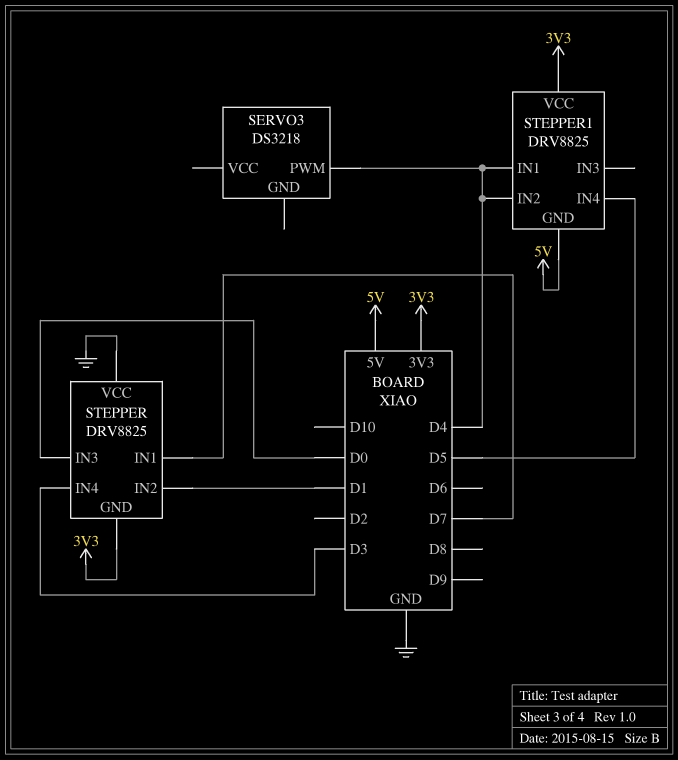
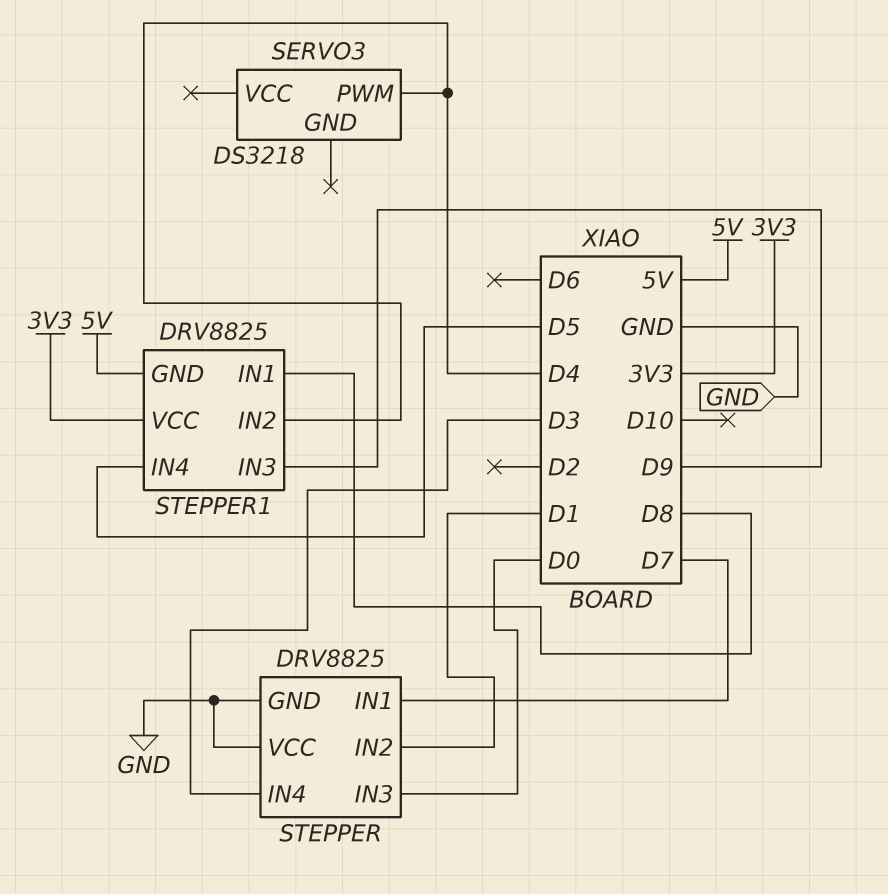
STEPPER pin GND: 3V3 -> GND
STEPPER1 pin IN1: D4 -> D8
STEPPER1 pin IN3: none -> D9

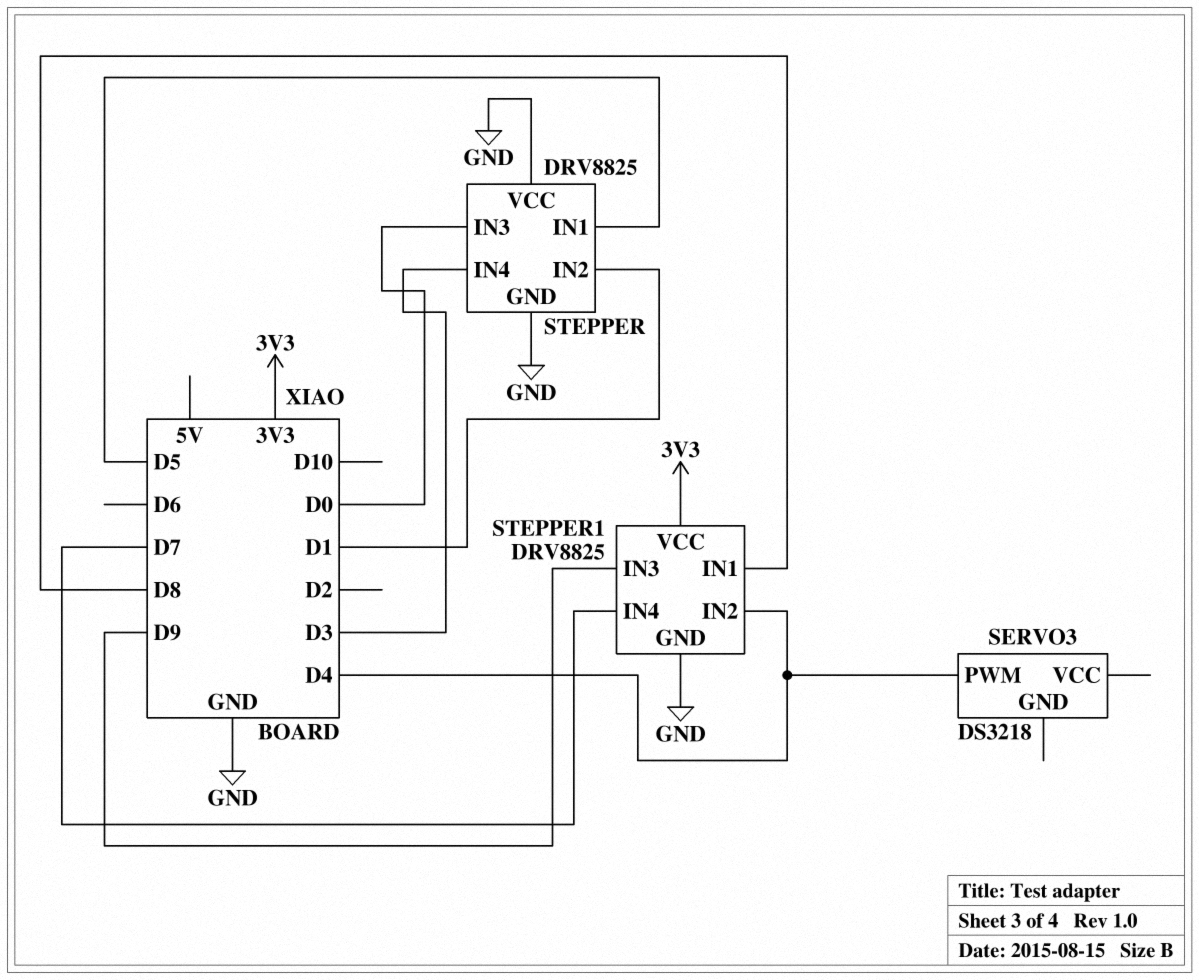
STEPPER pin IN1: D7 -> D5
STEPPER1 pin GND: 5V -> GND
STEPPER1 pin IN4: D5 -> D7

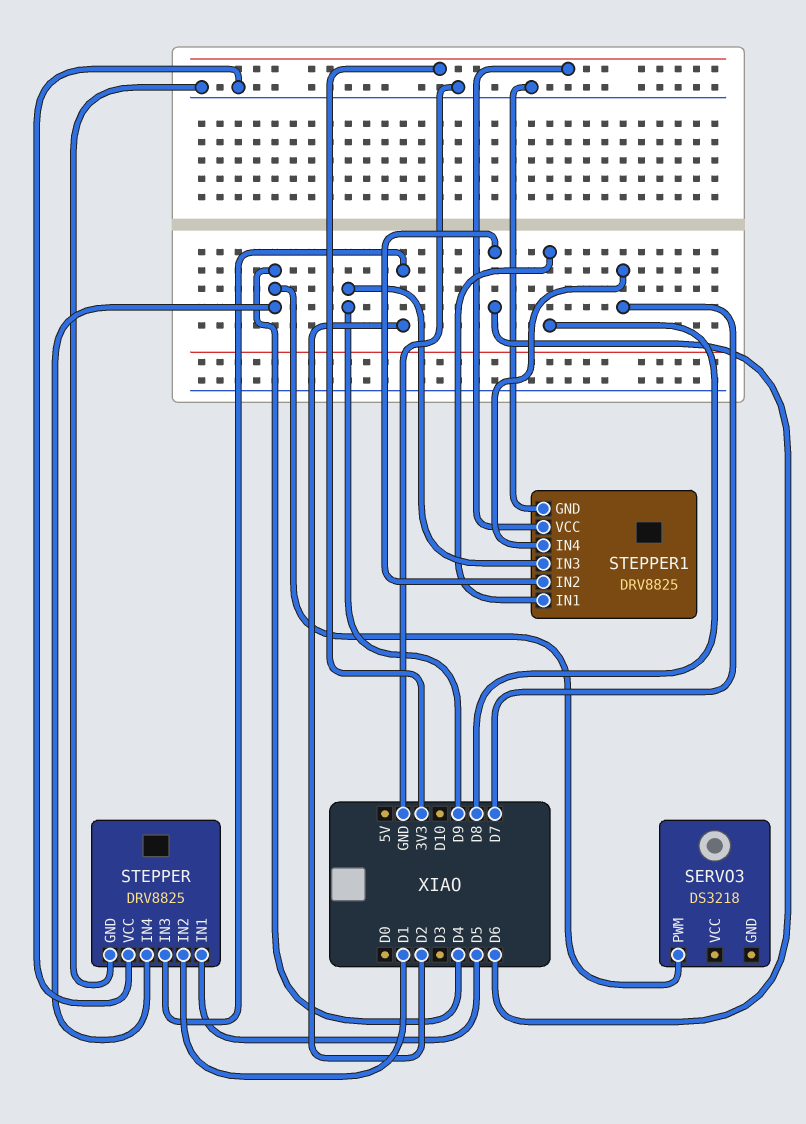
STEPPER pin IN3: D0 -> D2
STEPPER pin IN4: D3 -> D4
STEPPER1 pin IN2: D4 -> D6

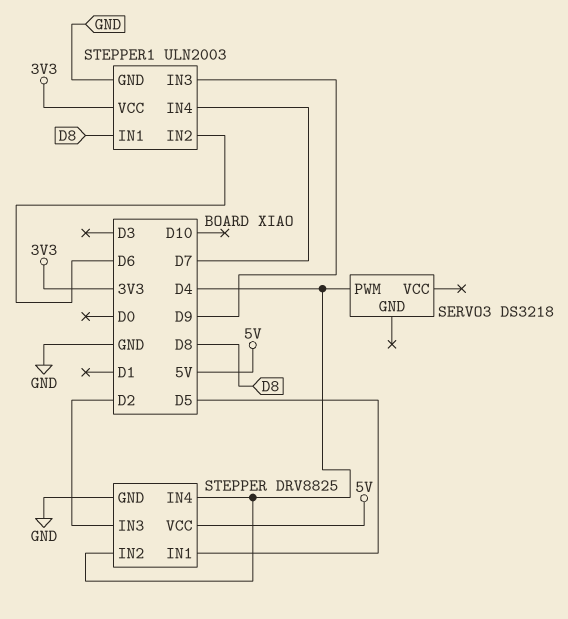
STEPPER pin IN2: D1 -> D4
STEPPER pin VCC: GND -> 5V
STEPPER1: DRV8825 -> ULN2003

